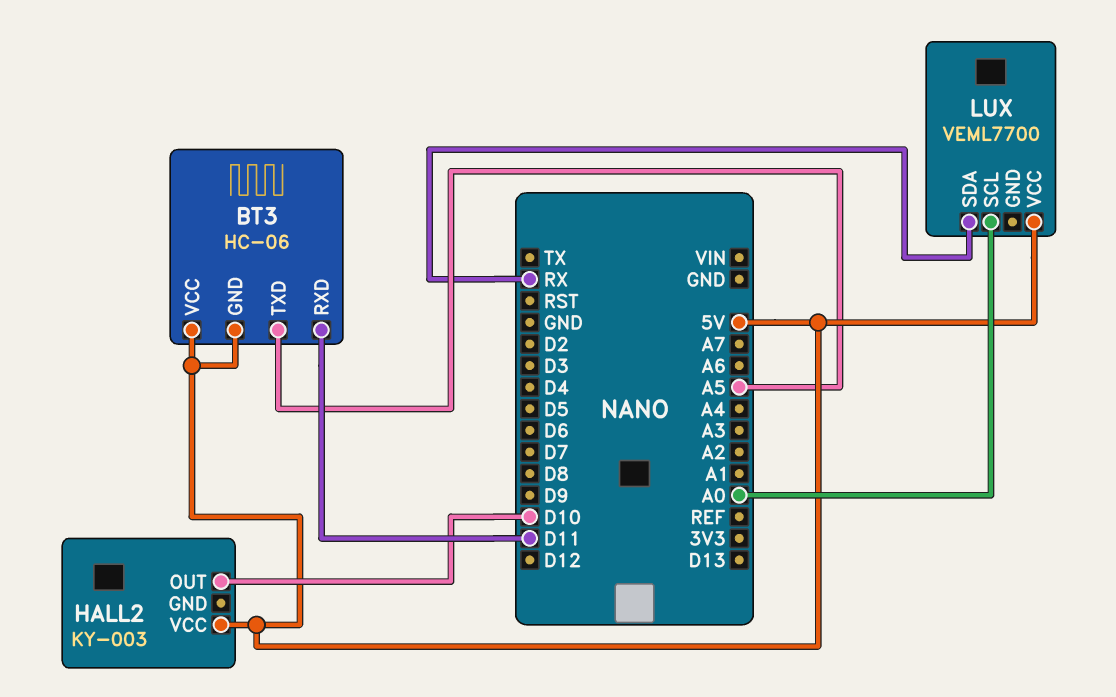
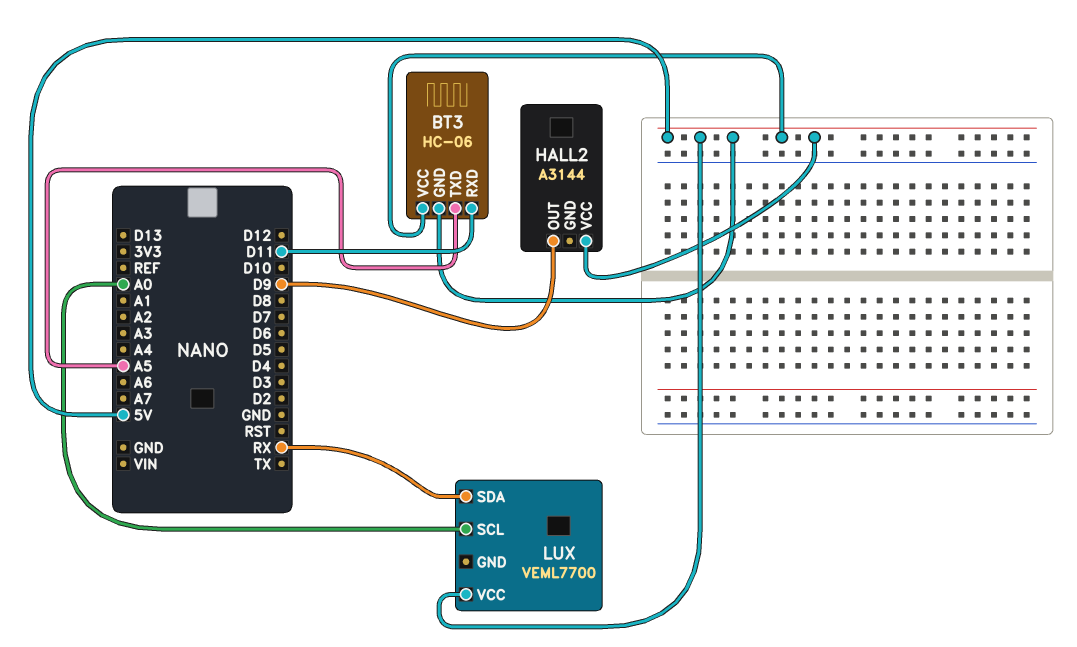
HALL2: KY-003 -> A3144
HALL2 pin OUT: D10 -> D9

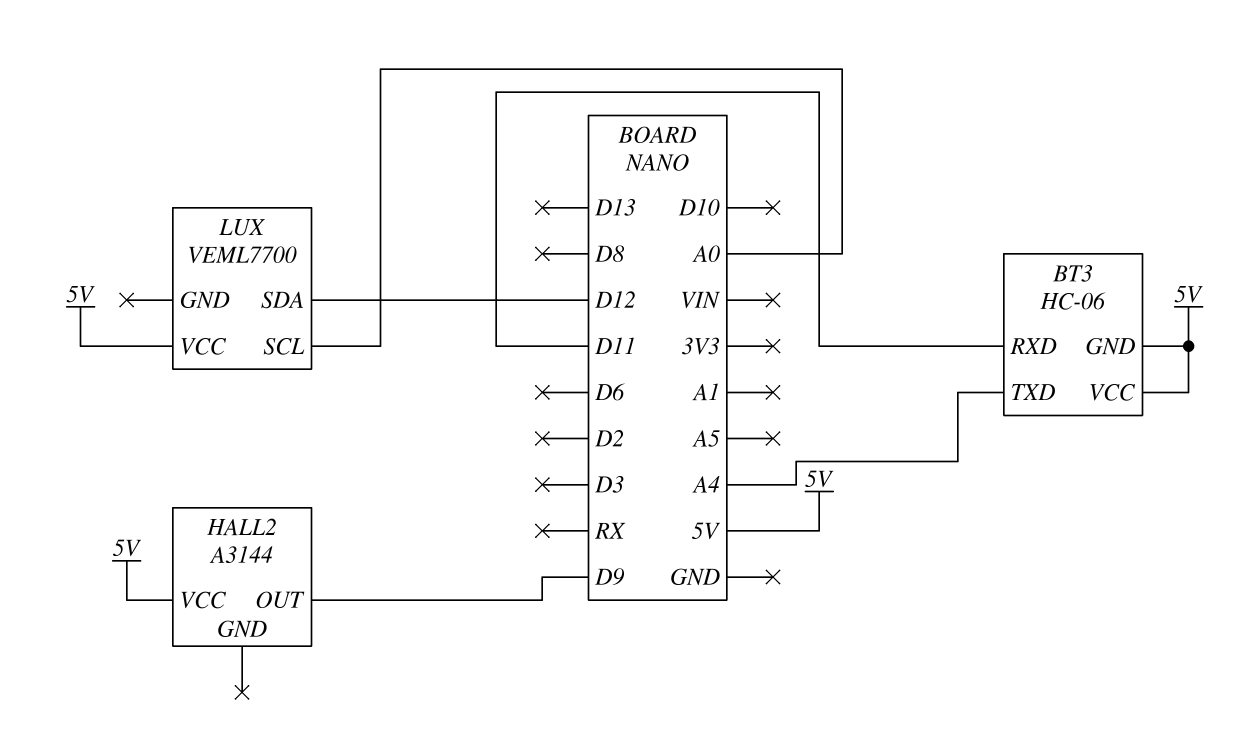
BT3 pin TXD: A5 -> A4
LUX pin SDA: RX -> D12

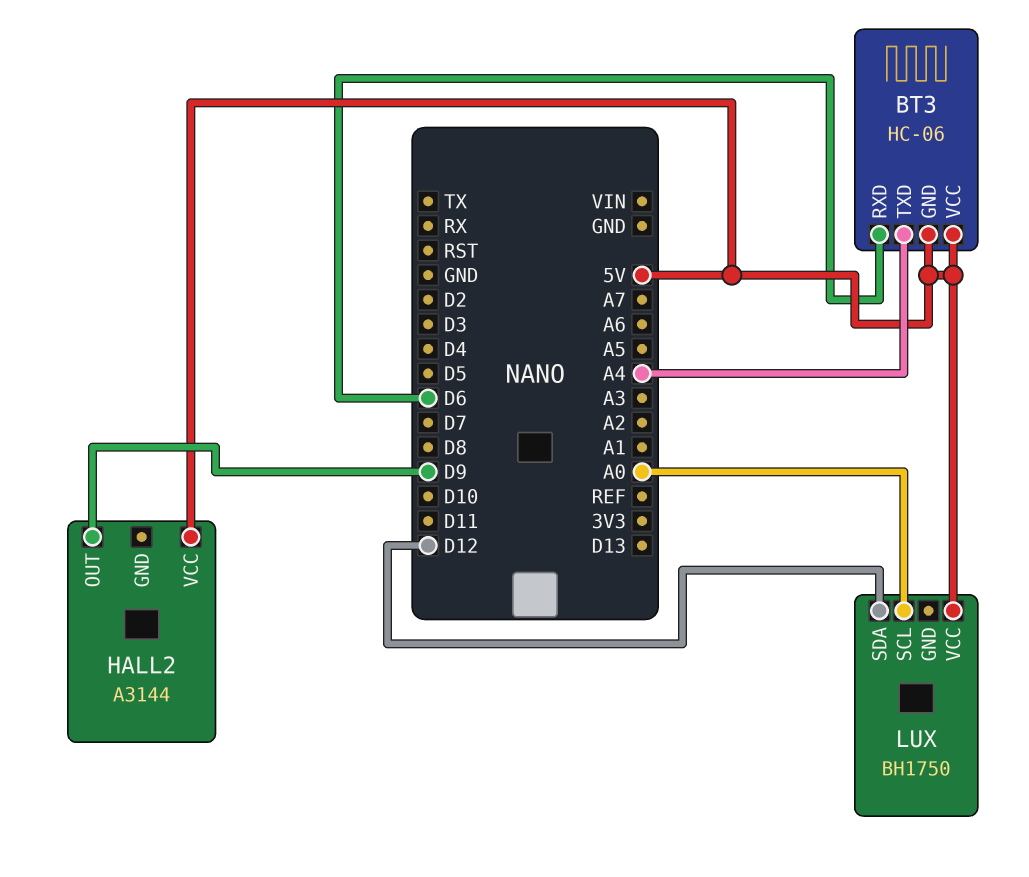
BT3 pin RXD: D11 -> D6
LUX: VEML7700 -> BH1750

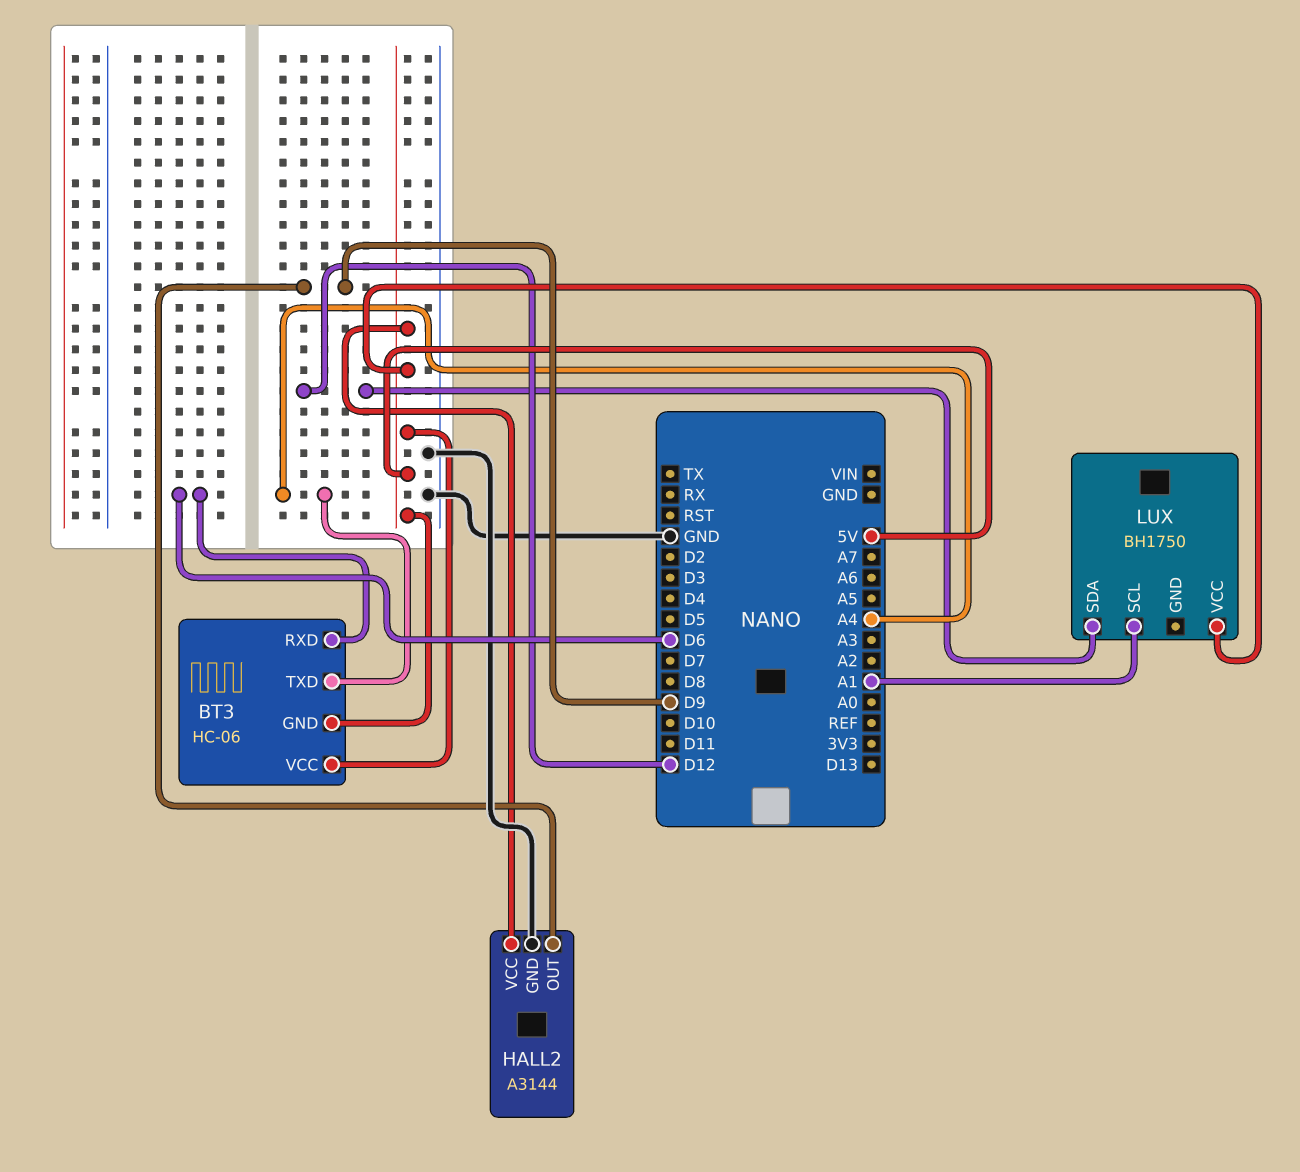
HALL2 pin GND: none -> GND
LUX pin SCL: A0 -> A1

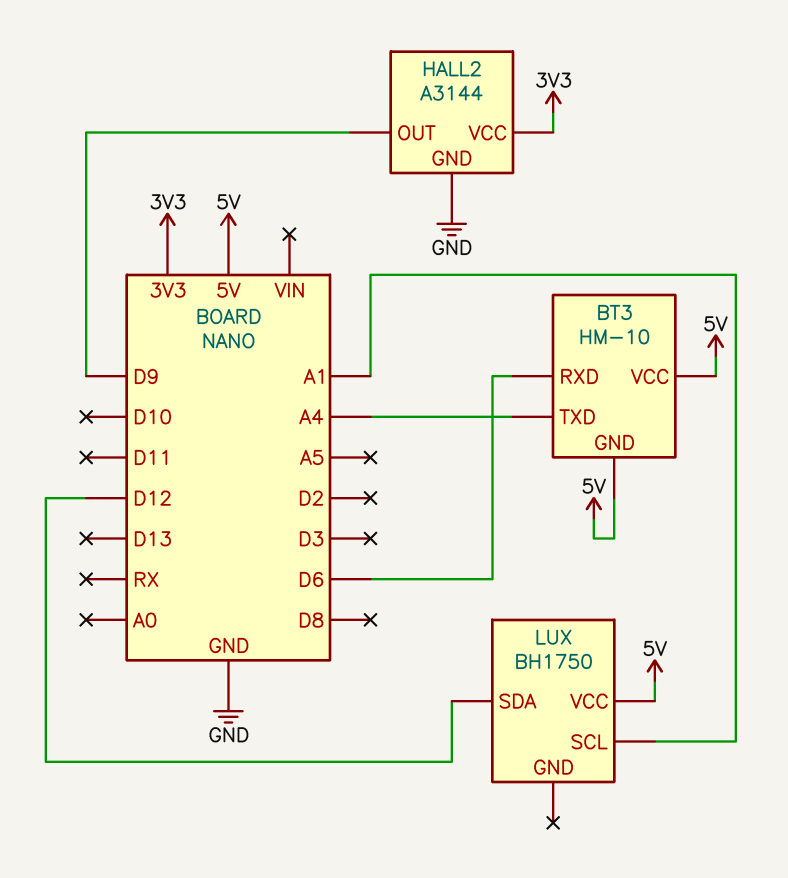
BT3: HC-06 -> HM-10
HALL2 pin VCC: 5V -> 3V3

